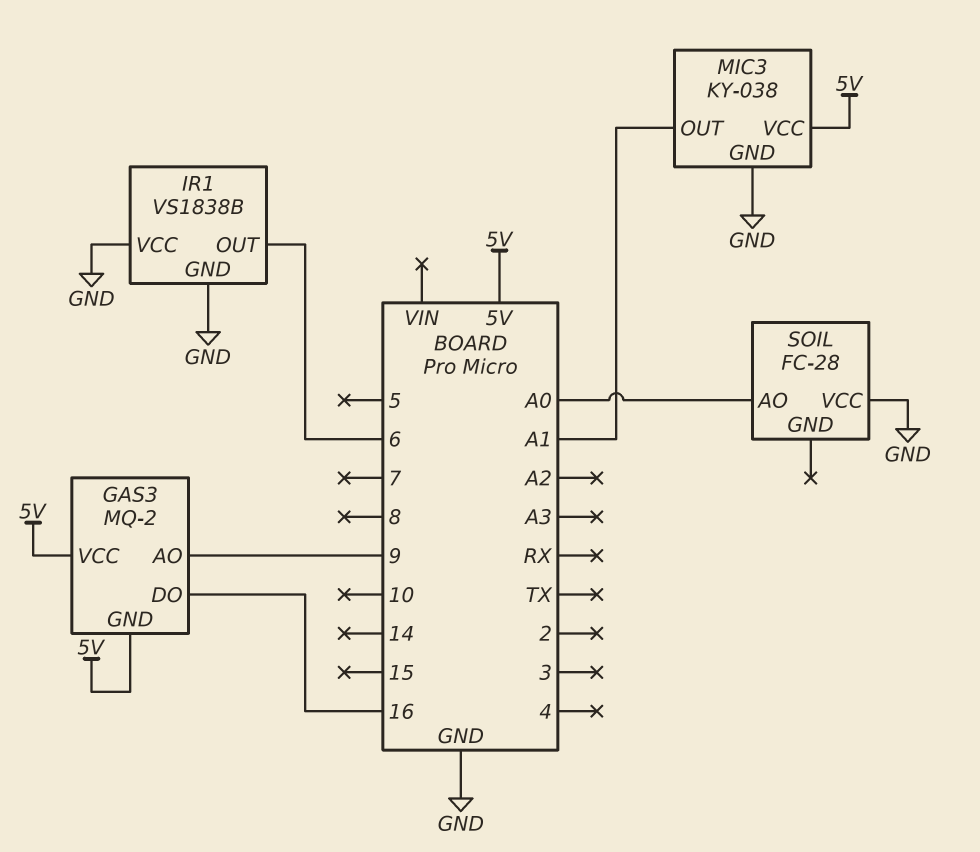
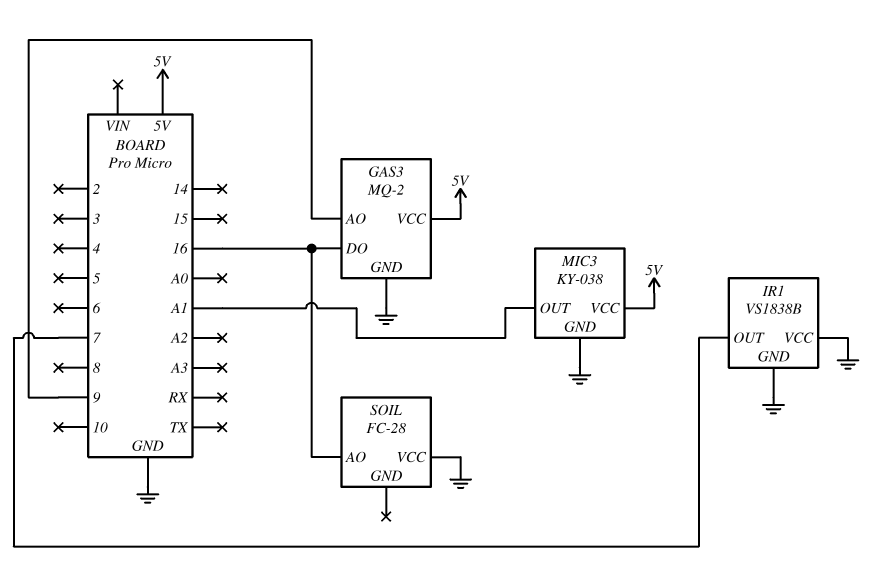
GAS3 pin GND: 5V -> GND
IR1 pin OUT: 6 -> 7
SOIL pin AO: A0 -> 16

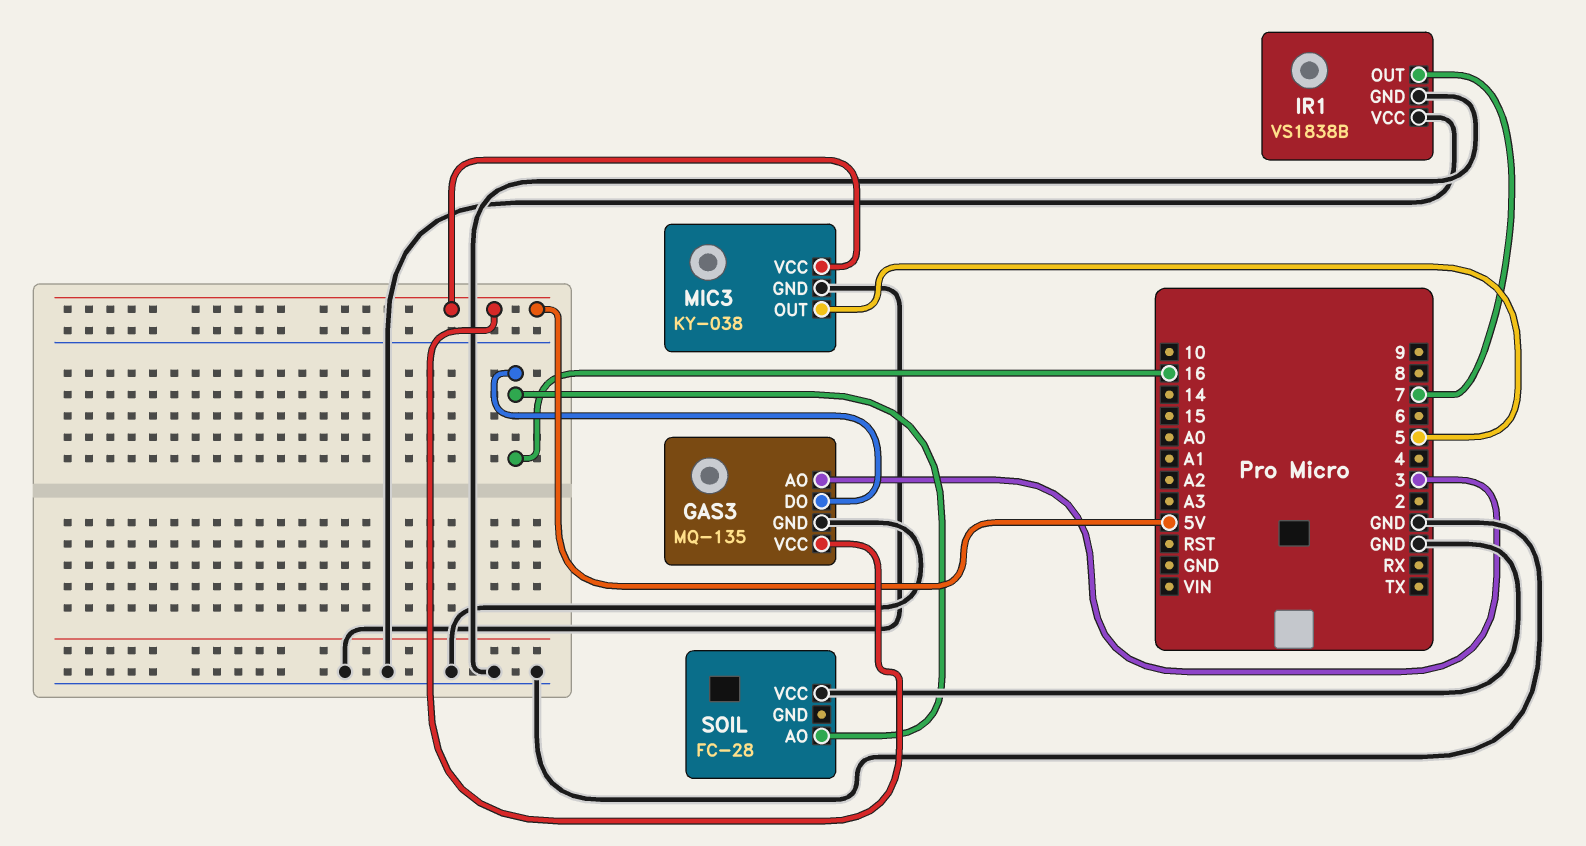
GAS3: MQ-2 -> MQ-135
GAS3 pin AO: 9 -> 3
MIC3 pin OUT: A1 -> 5

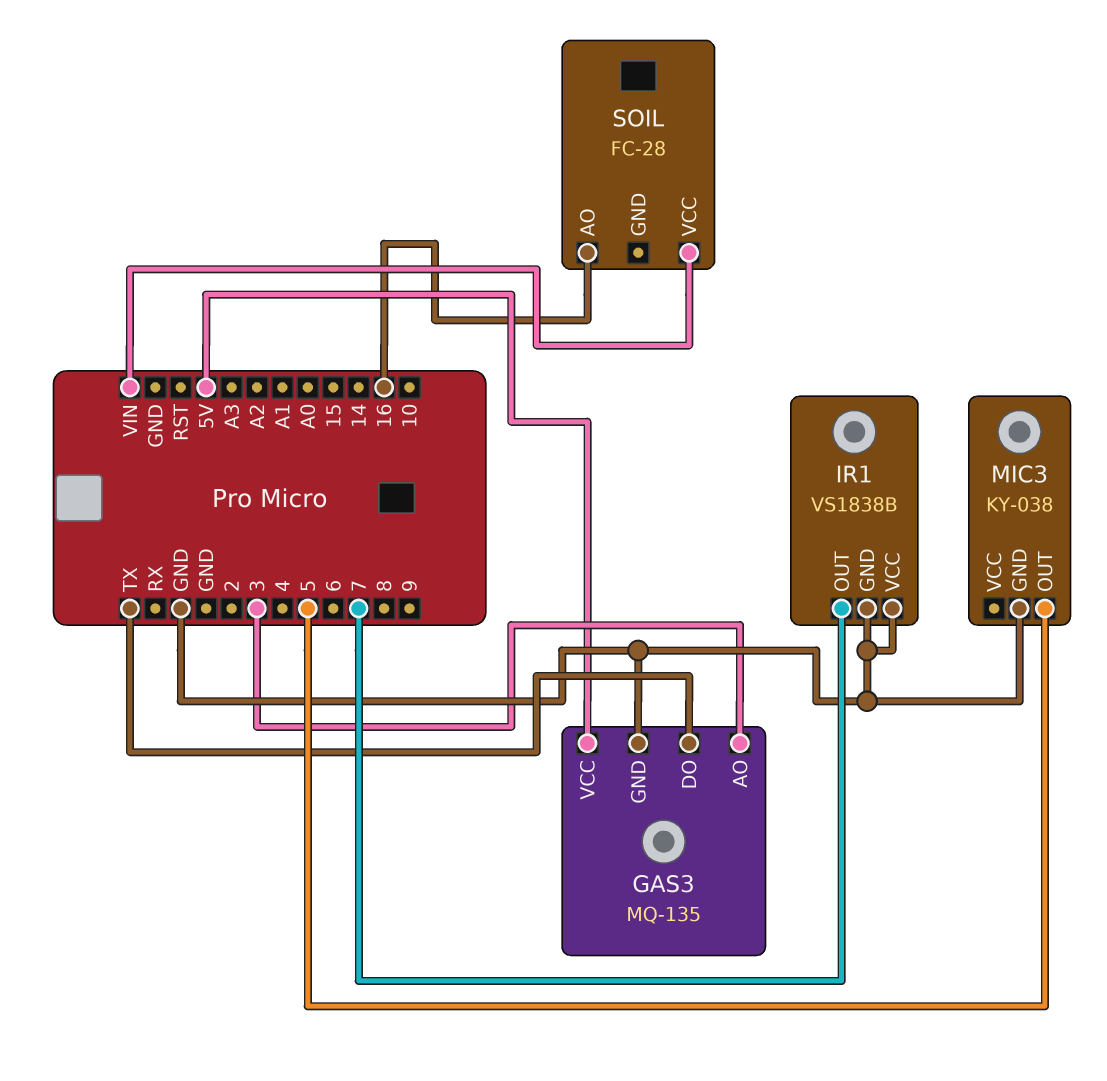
GAS3 pin DO: 16 -> TX
MIC3 pin VCC: 5V -> none
SOIL pin VCC: GND -> VIN

